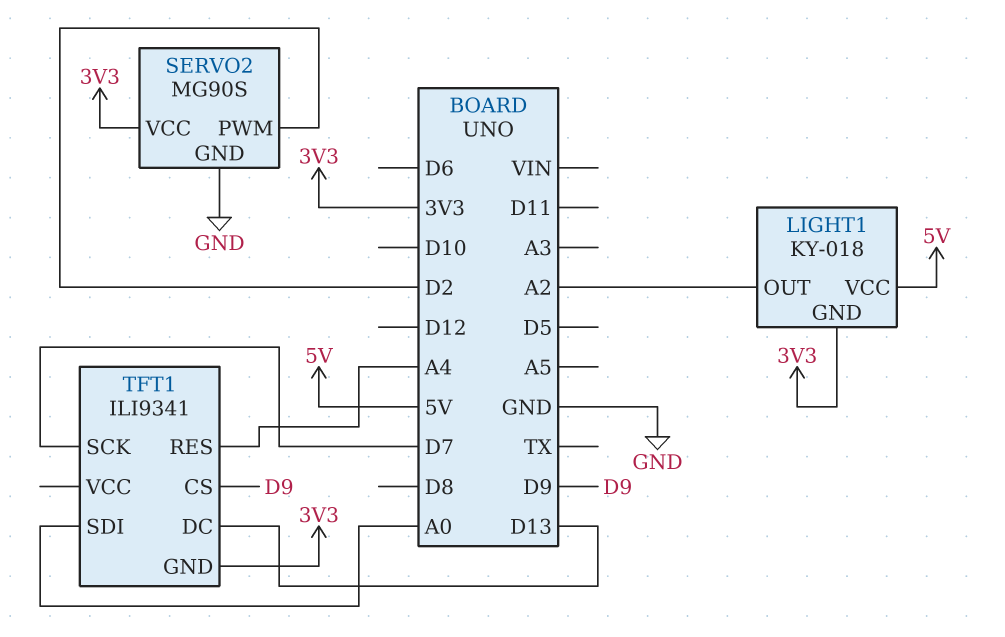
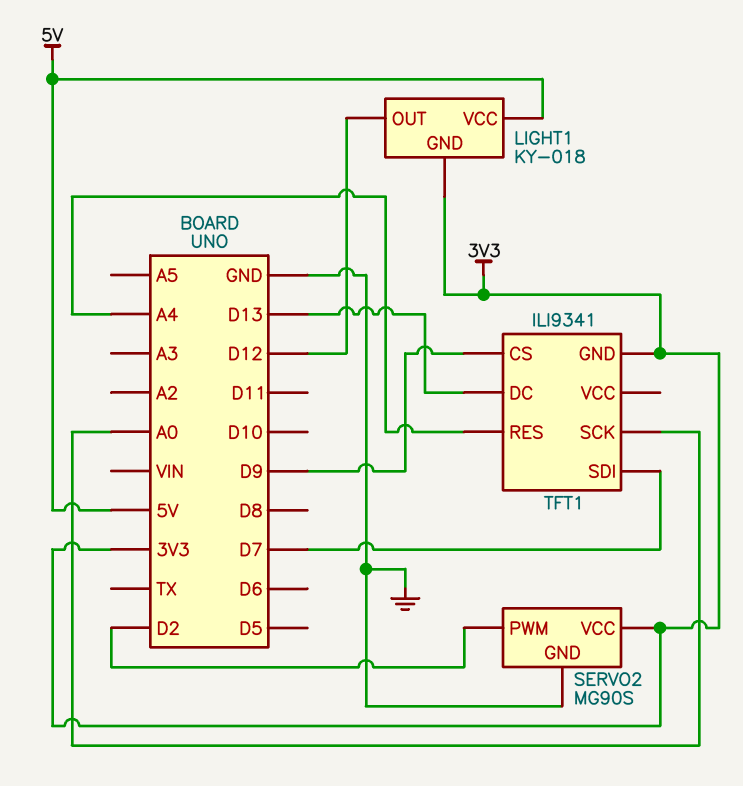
LIGHT1 pin OUT: A2 -> D12
TFT1 pin SCK: D7 -> A0
TFT1 pin SDI: A0 -> D7

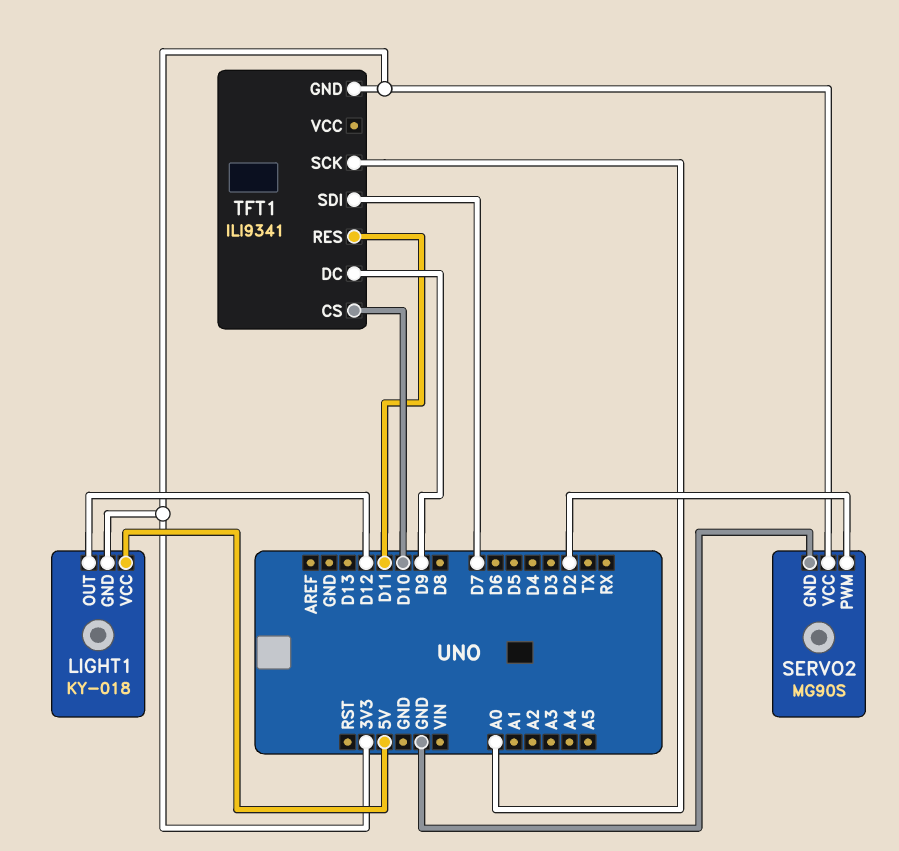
TFT1 pin CS: D9 -> D10
TFT1 pin DC: D13 -> D9
TFT1 pin RES: A4 -> D11

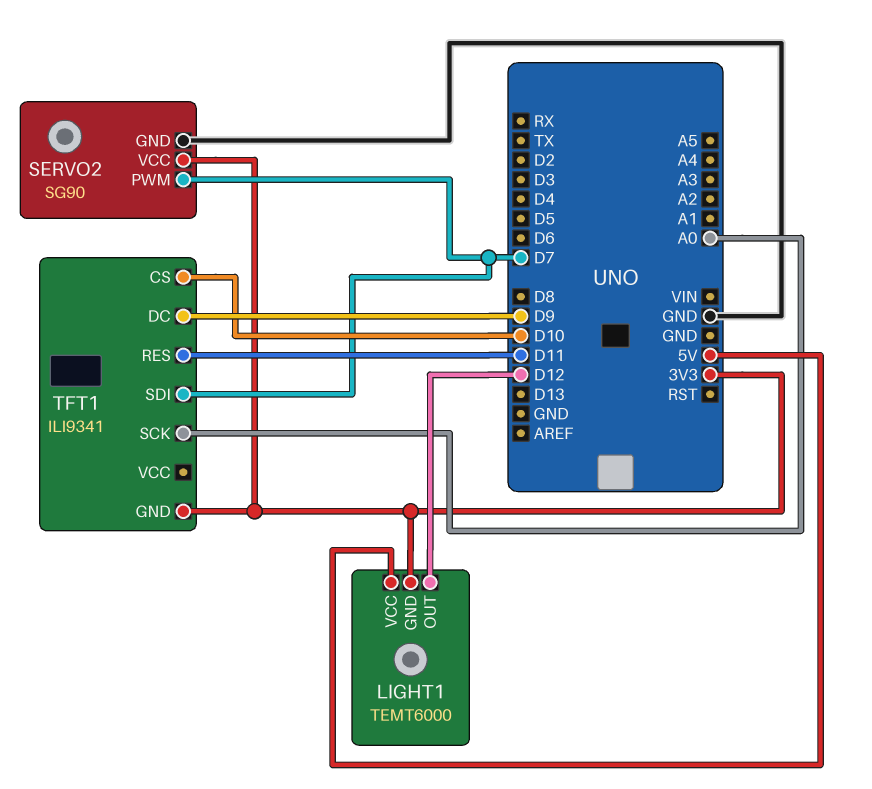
LIGHT1: KY-018 -> TEMT6000
SERVO2: MG90S -> SG90
SERVO2 pin PWM: D2 -> D7

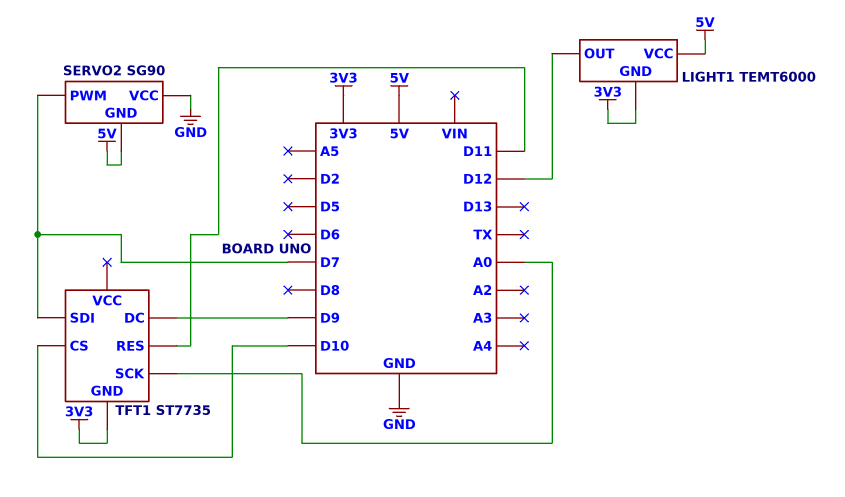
SERVO2 pin GND: GND -> 5V
SERVO2 pin VCC: 3V3 -> GND
TFT1: ILI9341 -> ST7735

